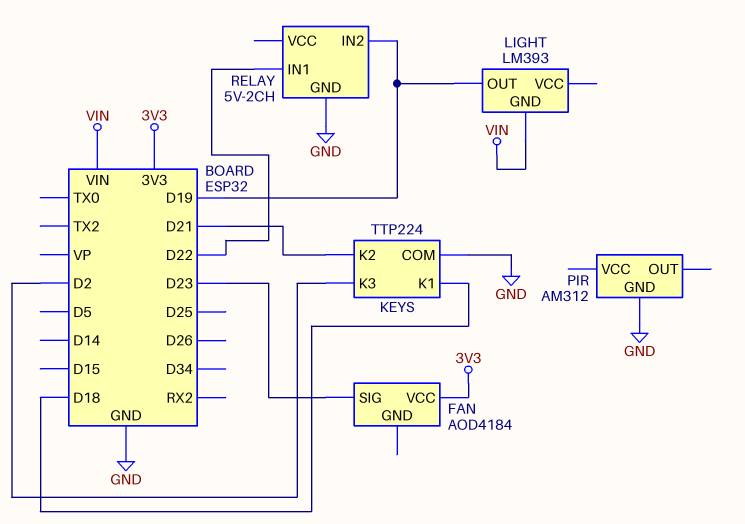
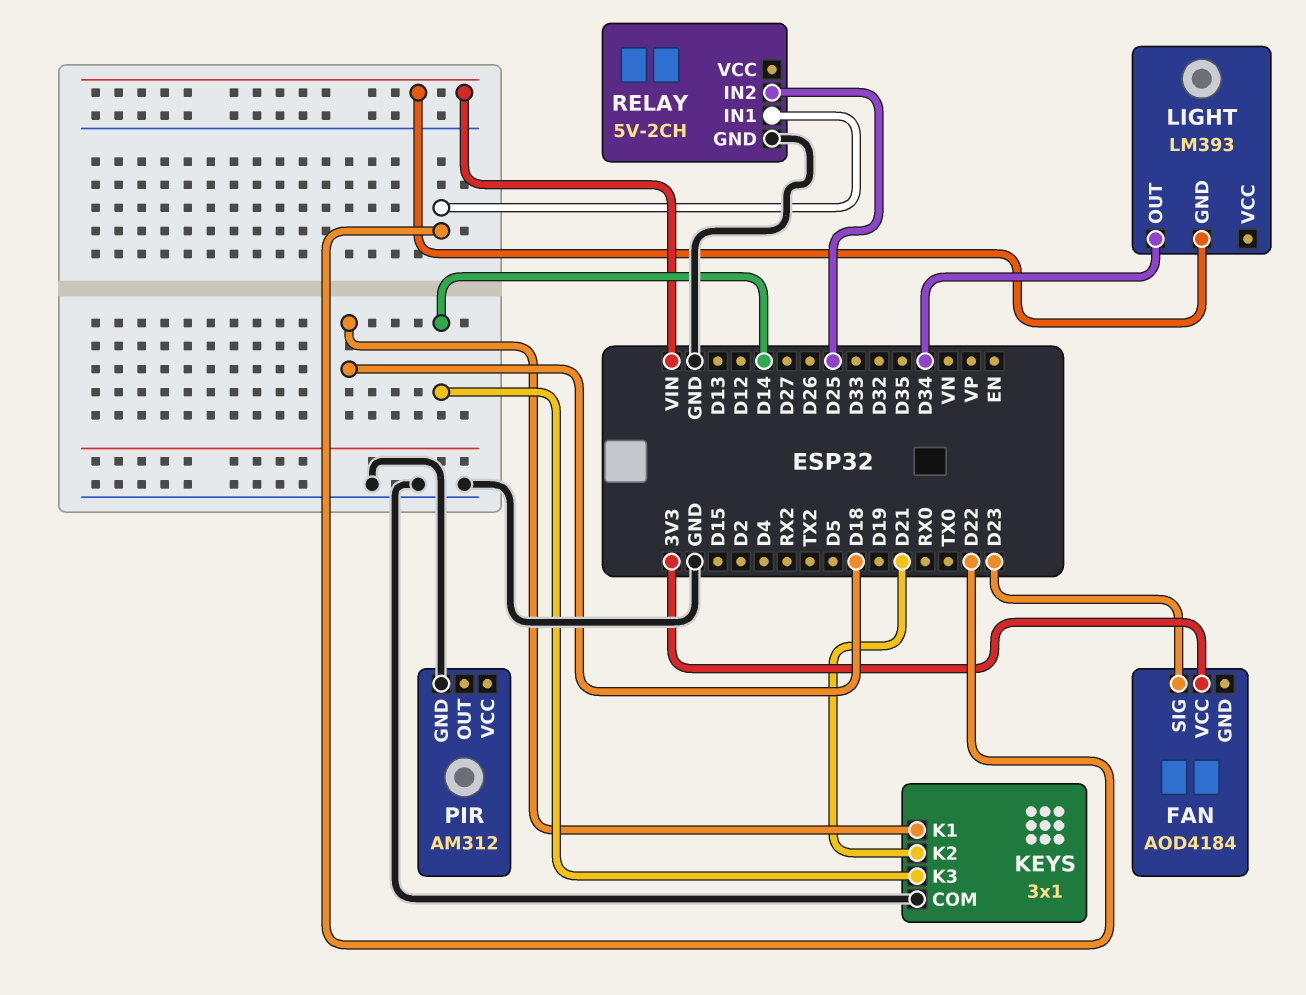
KEYS: TTP224 -> 3x1
KEYS pin K3: D2 -> D14
LIGHT pin OUT: D19 -> D34
RELAY pin IN2: D19 -> D25

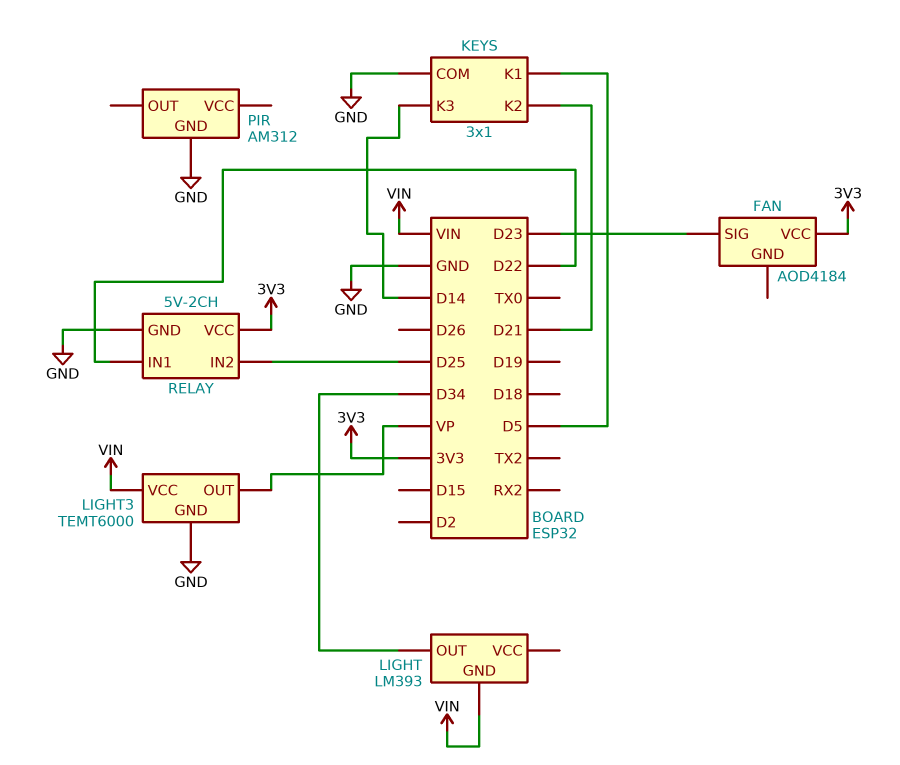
KEYS pin K1: D18 -> D5
LIGHT3: none -> TEMT6000
LIGHT3 pin GND: none -> GND
LIGHT3 pin OUT: none -> VP
LIGHT3 pin VCC: none -> VIN
RELAY pin VCC: none -> 3V3

